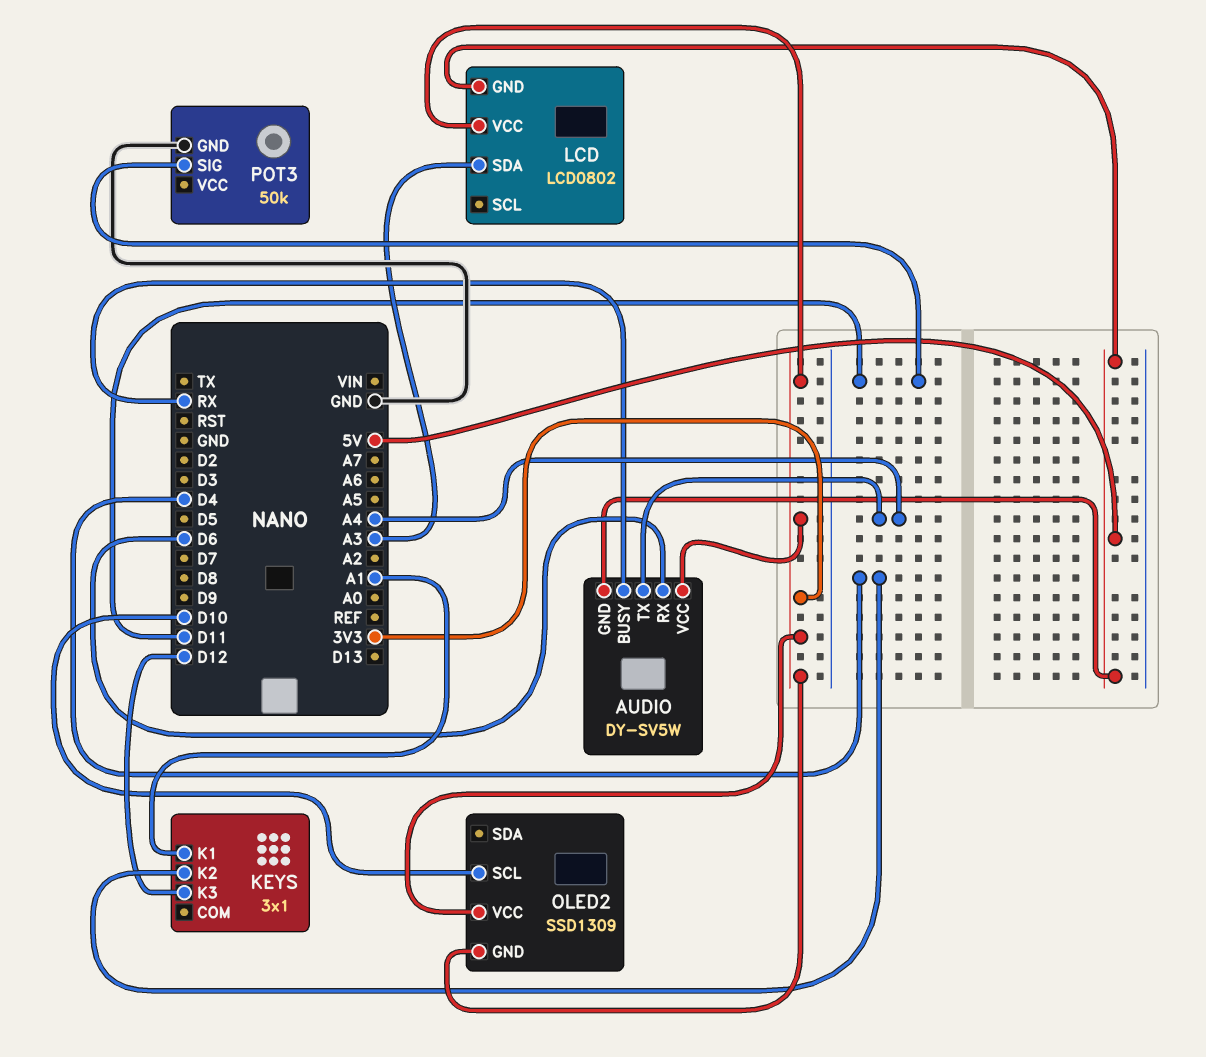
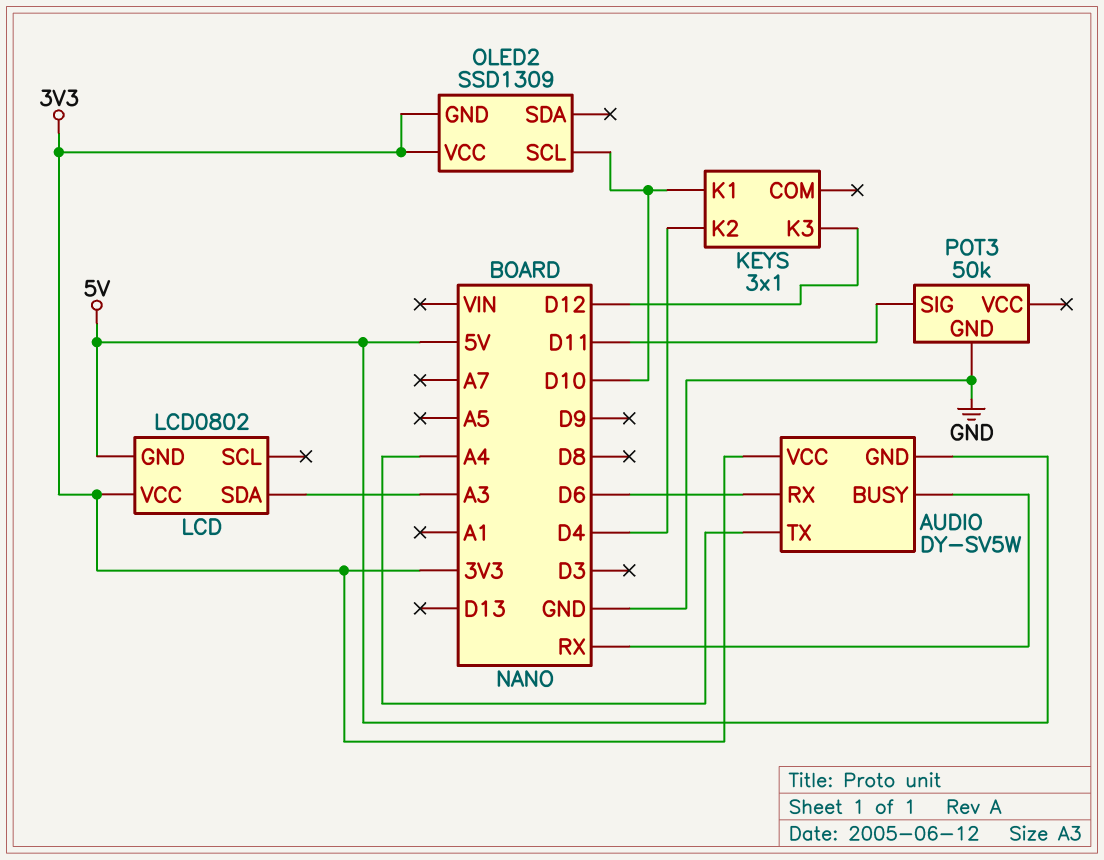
KEYS pin K1: A1 -> D10

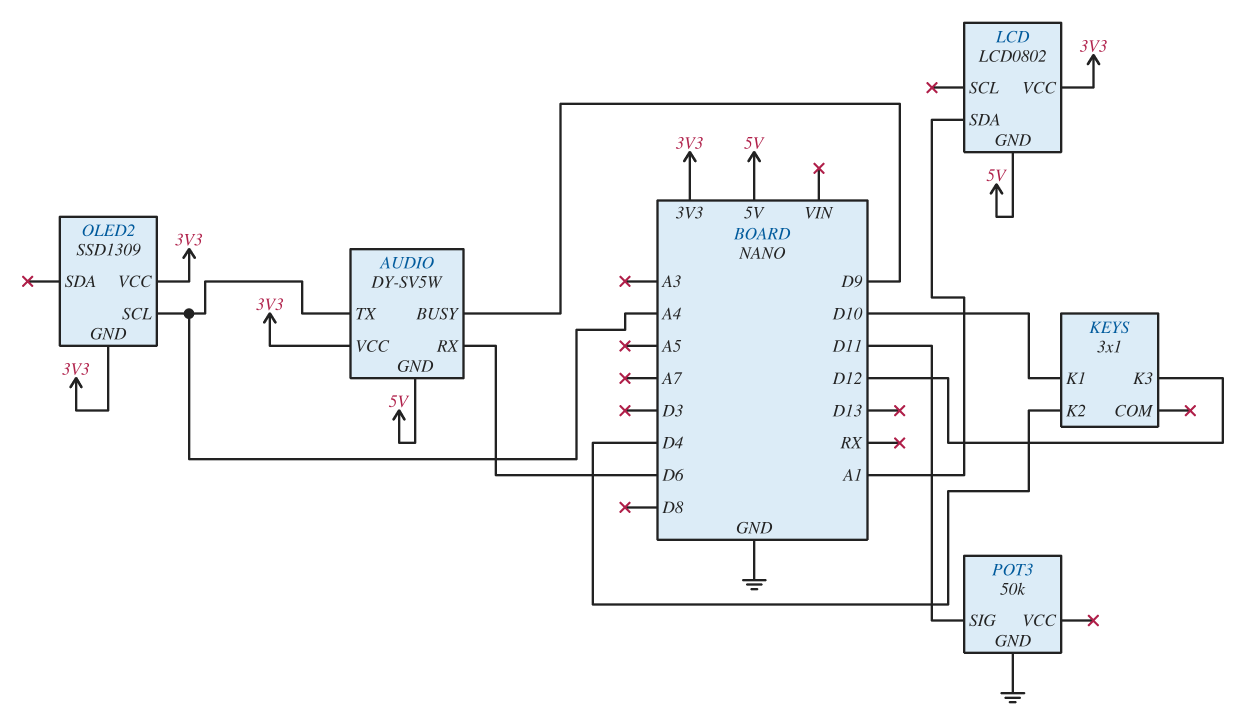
AUDIO pin BUSY: RX -> D9
LCD pin SDA: A3 -> A1
OLED2 pin SCL: D10 -> A4

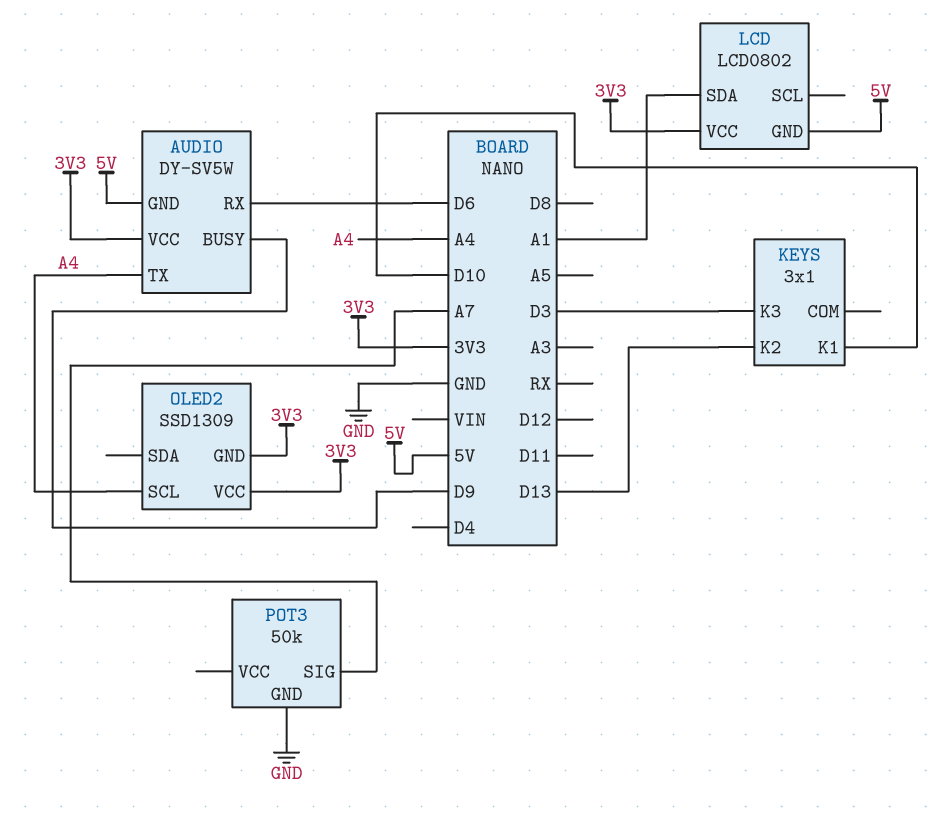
KEYS pin K2: D4 -> D13
KEYS pin K3: D12 -> D3
POT3 pin SIG: D11 -> A7

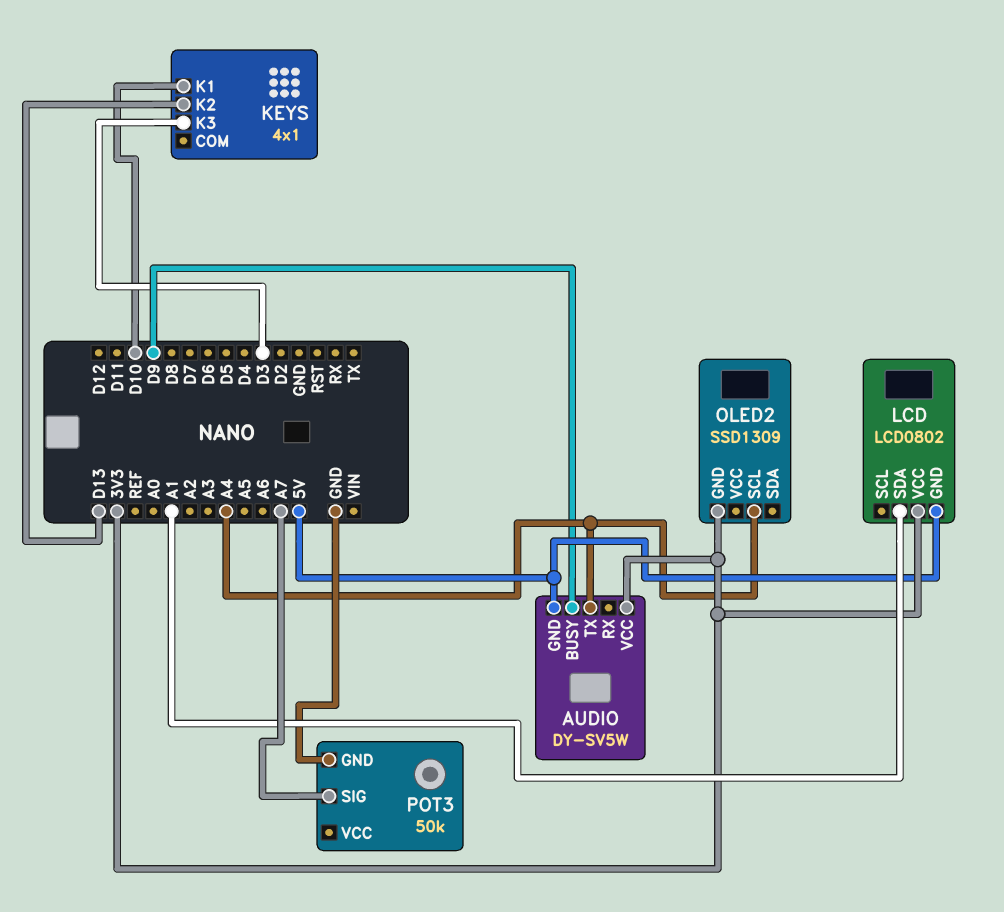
AUDIO pin RX: D6 -> none
KEYS: 3x1 -> 4x1
OLED2 pin VCC: 3V3 -> none

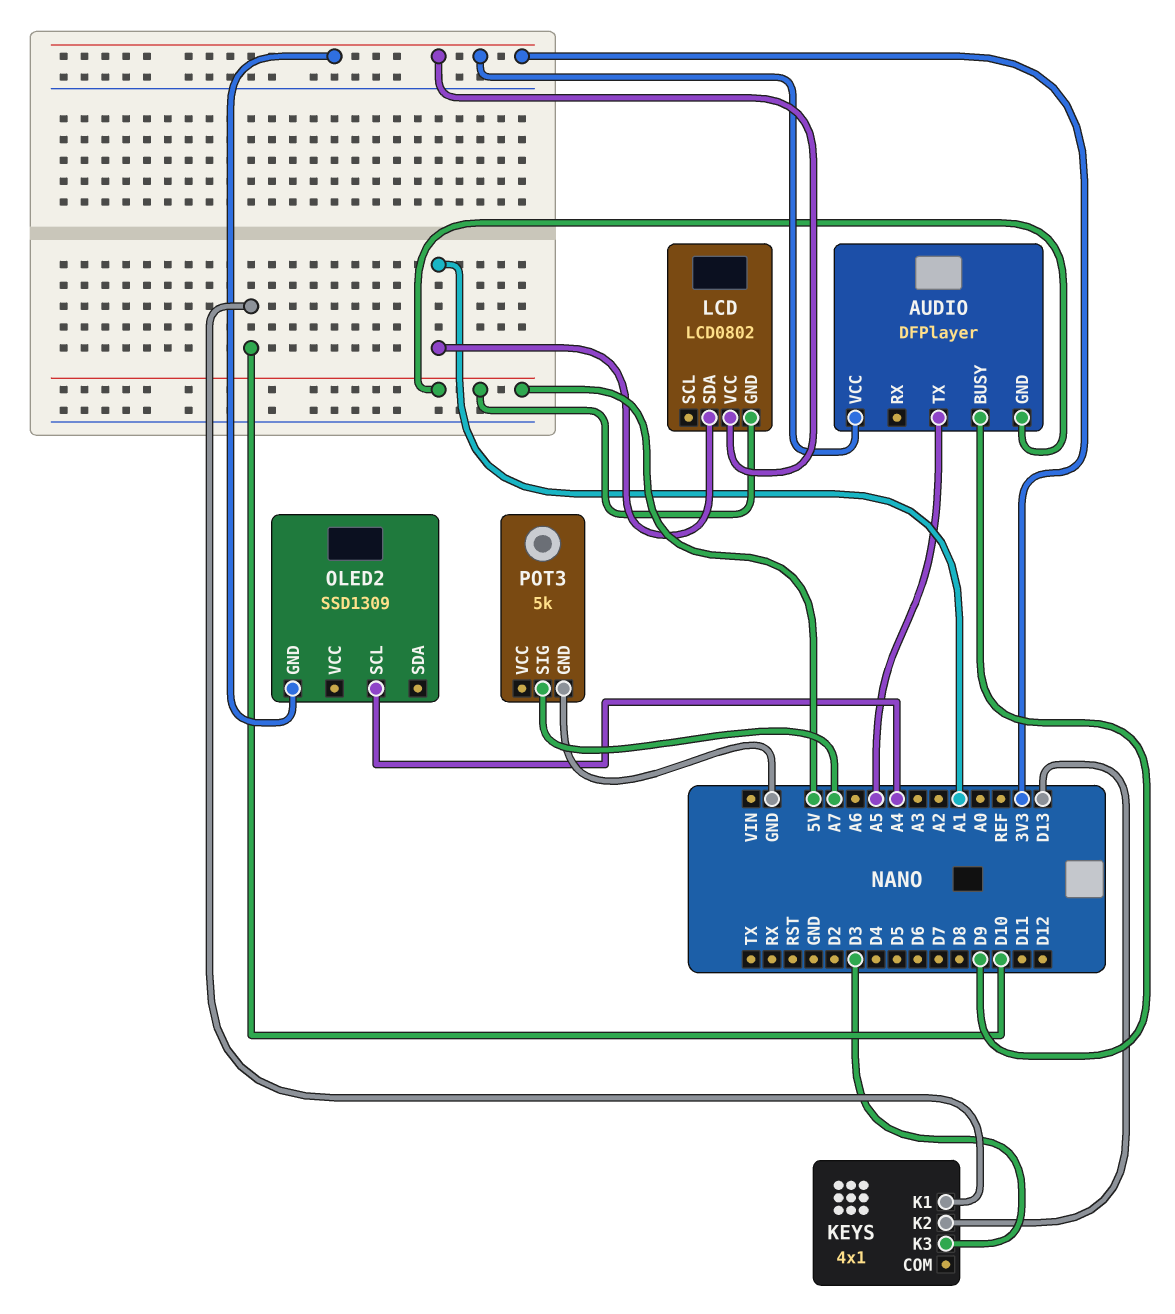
AUDIO: DY-SV5W -> DFPlayer
AUDIO pin TX: A4 -> A5
POT3: 50k -> 5k

